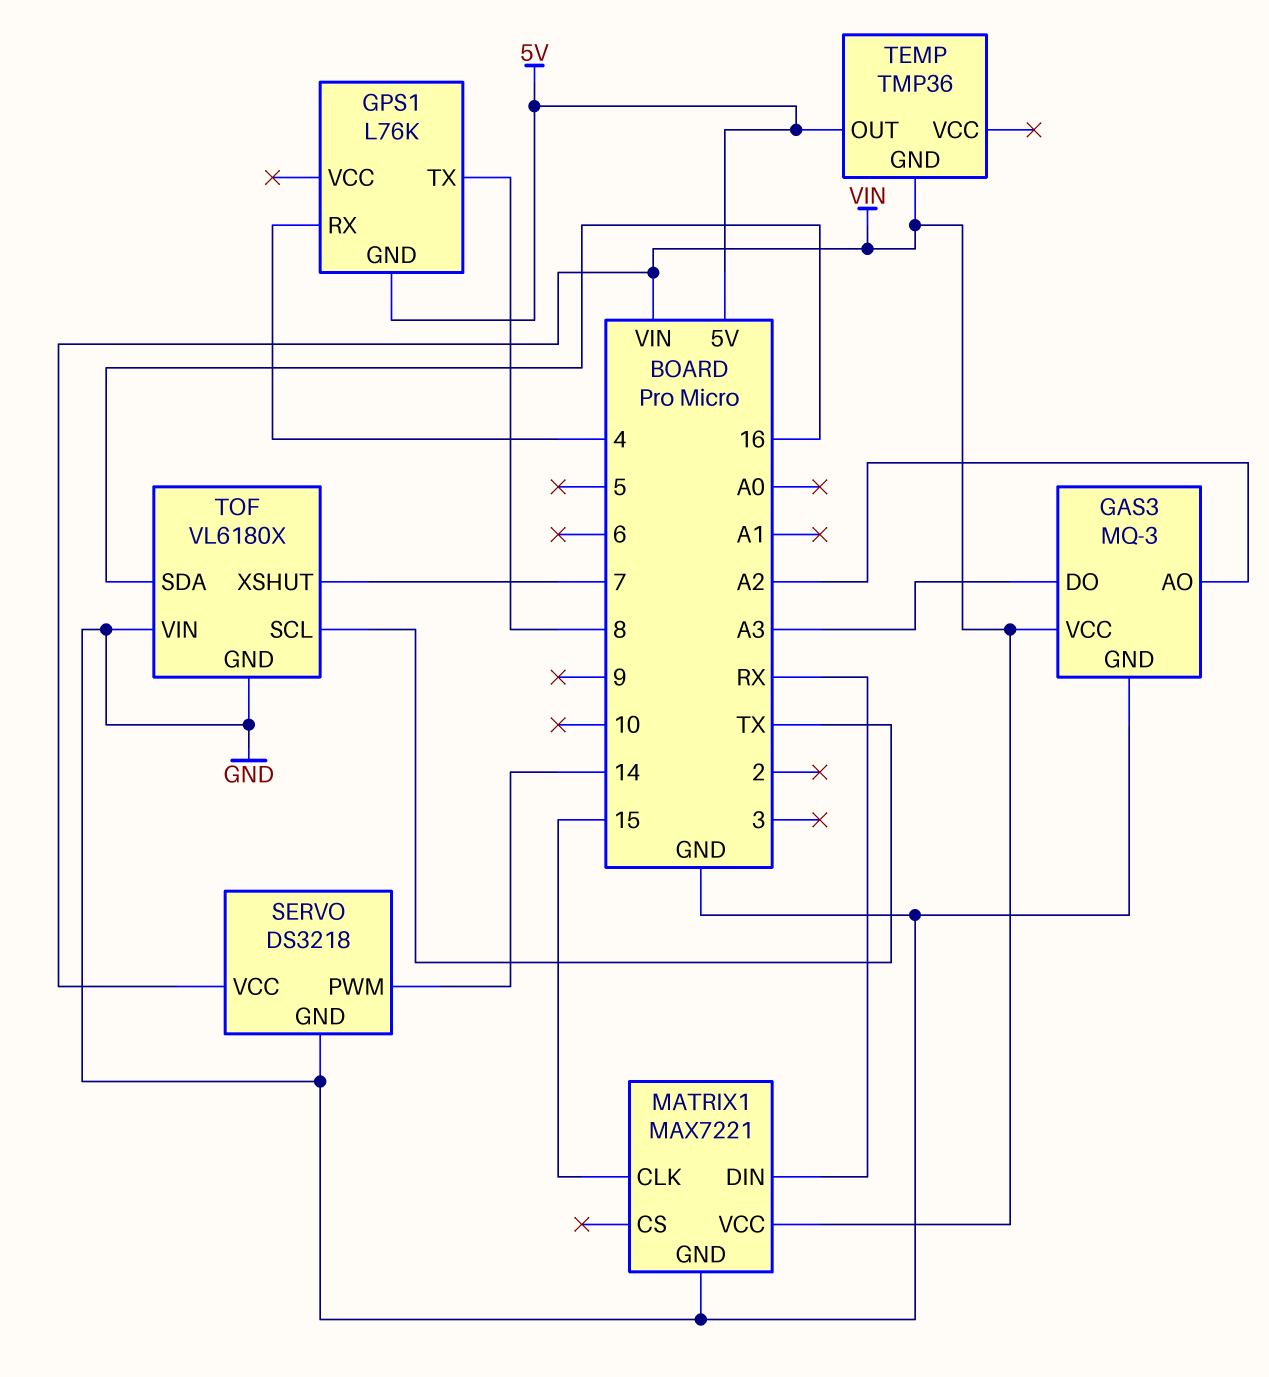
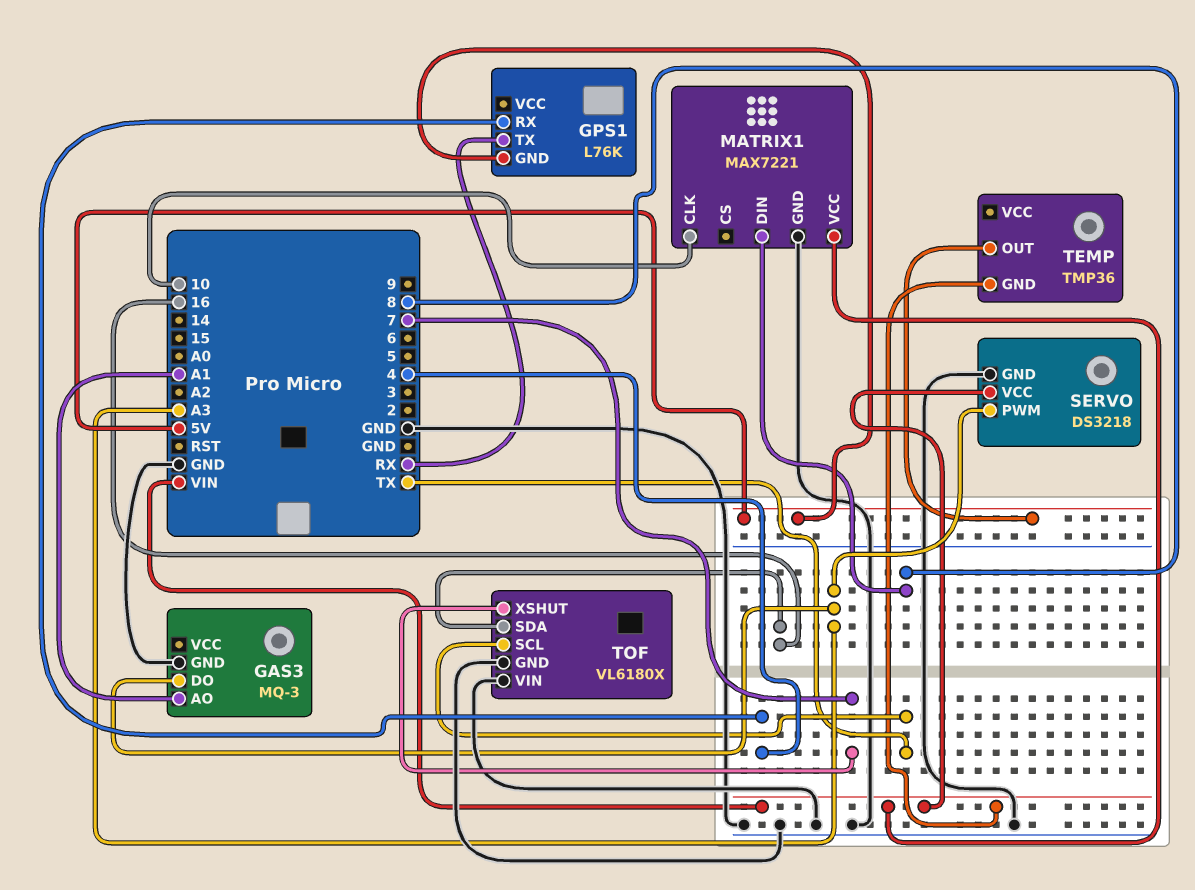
GAS3 pin AO: A2 -> A1
GAS3 pin VCC: VIN -> none
GPS1 pin TX: 8 -> RX
MATRIX1 pin CLK: 15 -> 10
MATRIX1 pin DIN: RX -> 8
SERVO pin PWM: 14 -> A3

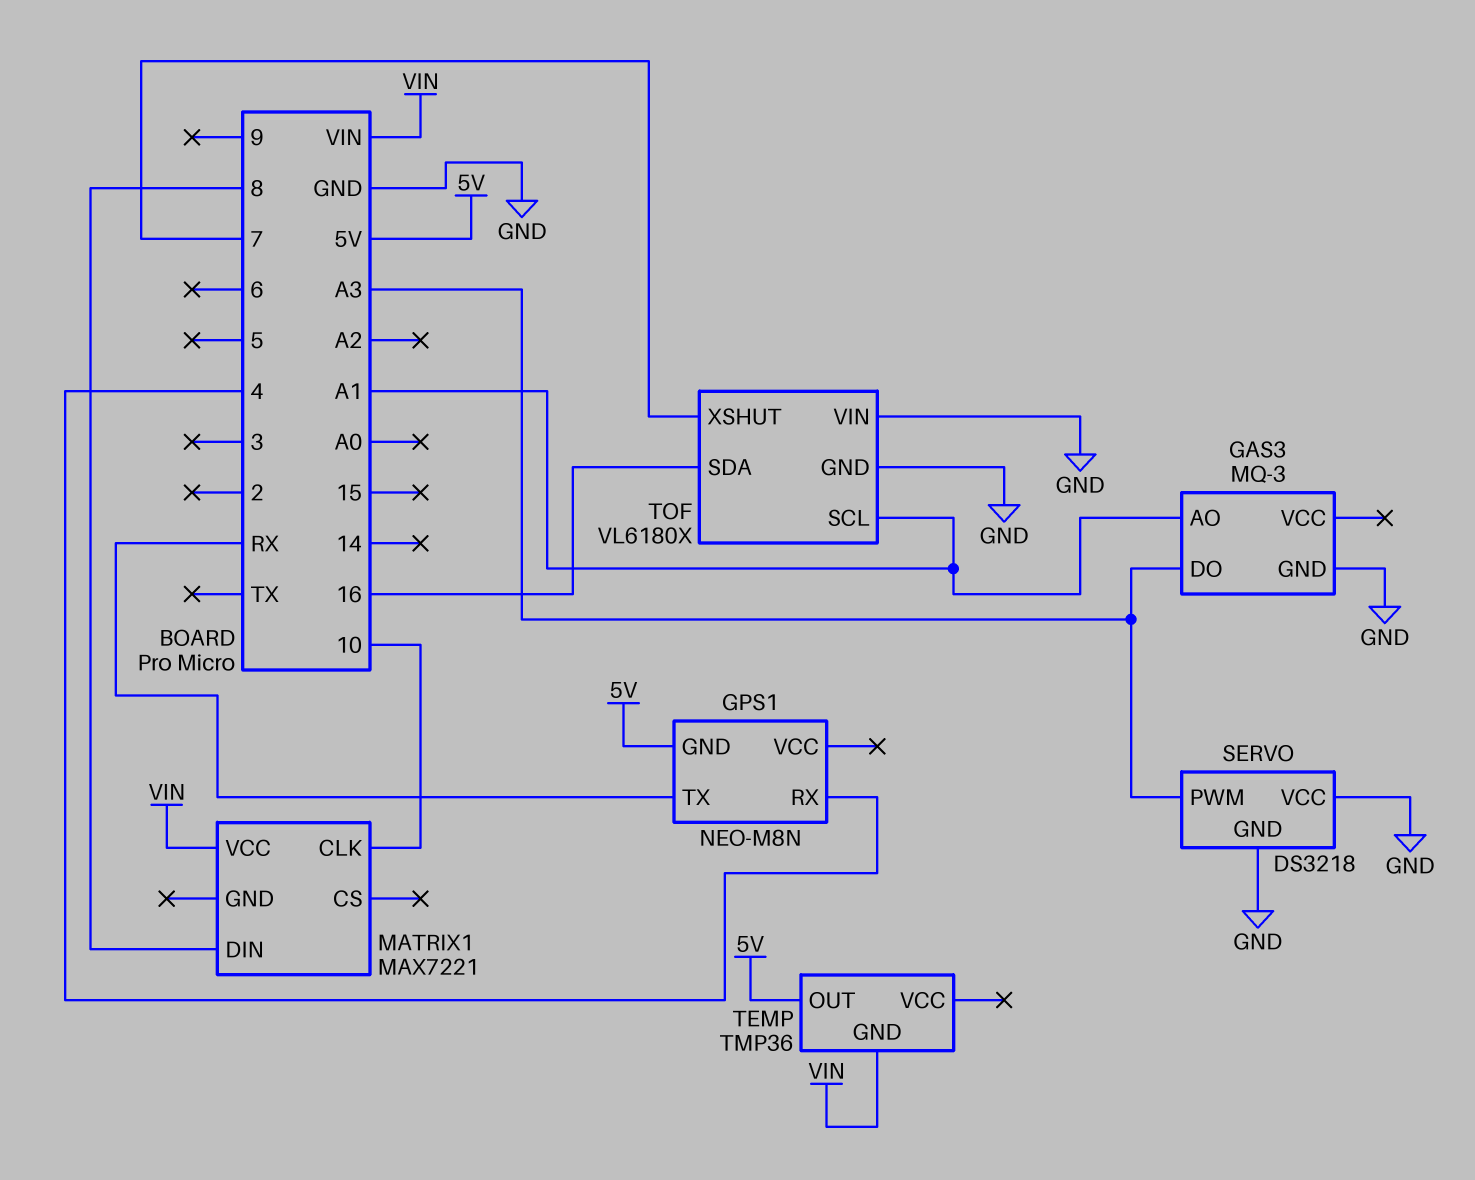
GPS1: L76K -> NEO-M8N
MATRIX1 pin GND: GND -> none
SERVO pin VCC: VIN -> GND
TOF pin SCL: TX -> A1

